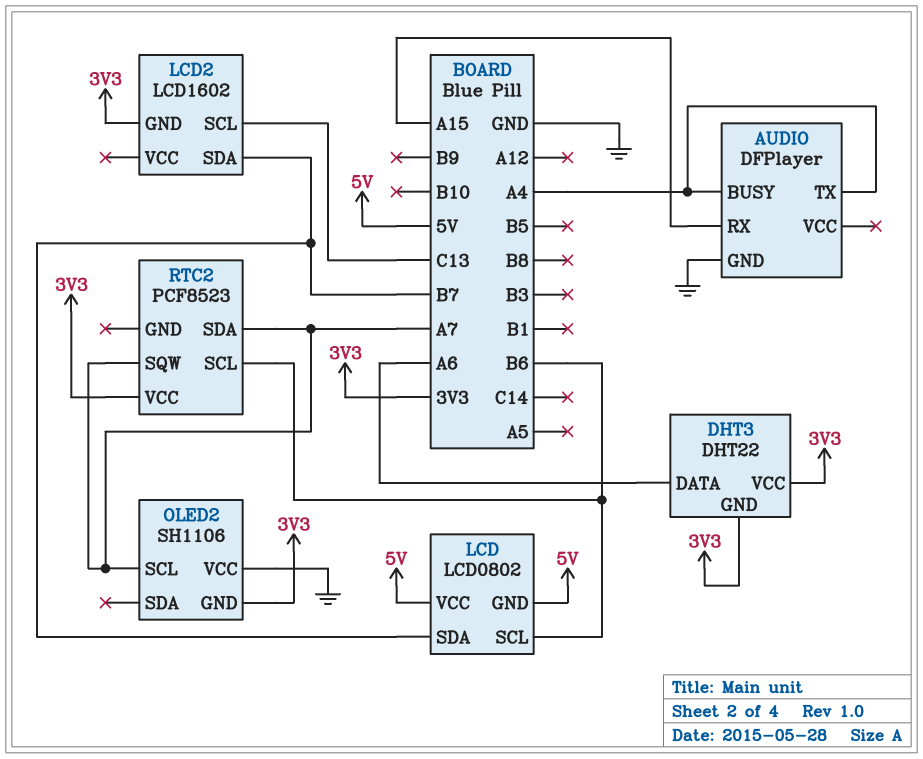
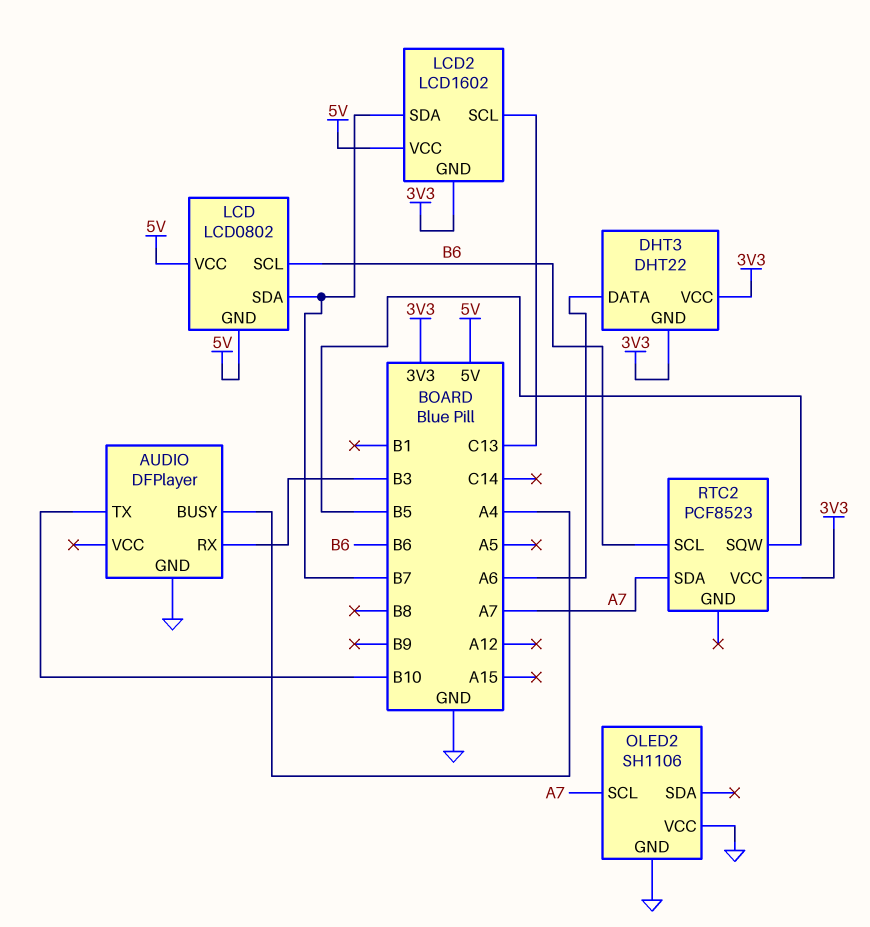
AUDIO pin RX: A15 -> B3
AUDIO pin TX: A4 -> B10
LCD2 pin VCC: none -> 5V
OLED2 pin GND: 3V3 -> GND
RTC2 pin SQW: A7 -> B5

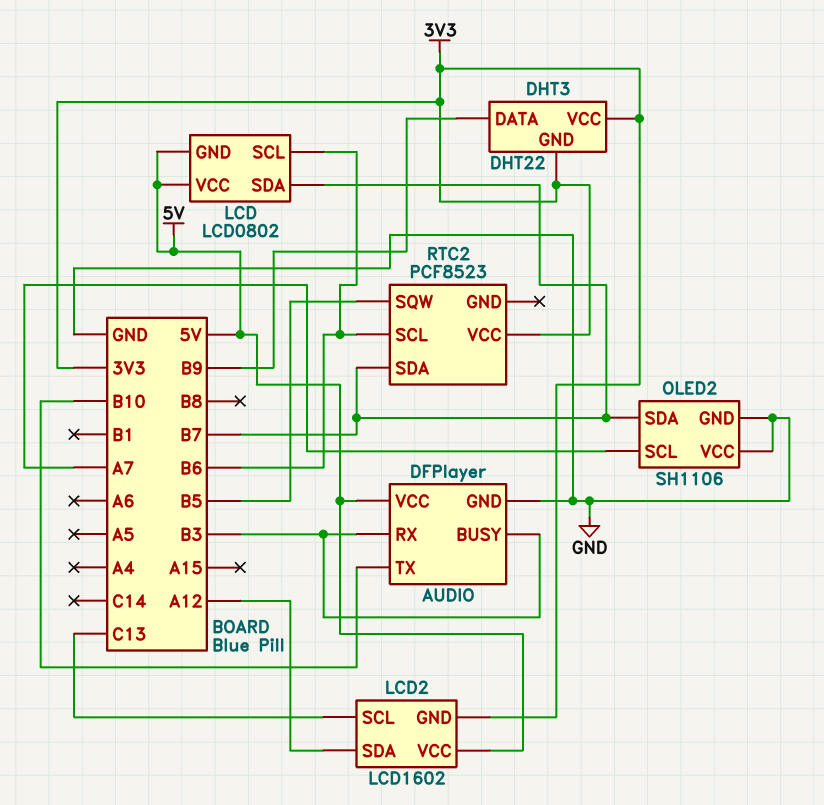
AUDIO pin BUSY: A4 -> B3
AUDIO pin VCC: none -> 5V
DHT3 pin DATA: A6 -> B9
LCD2 pin SDA: B7 -> A12
OLED2 pin SDA: none -> B7
RTC2 pin SDA: A7 -> B7

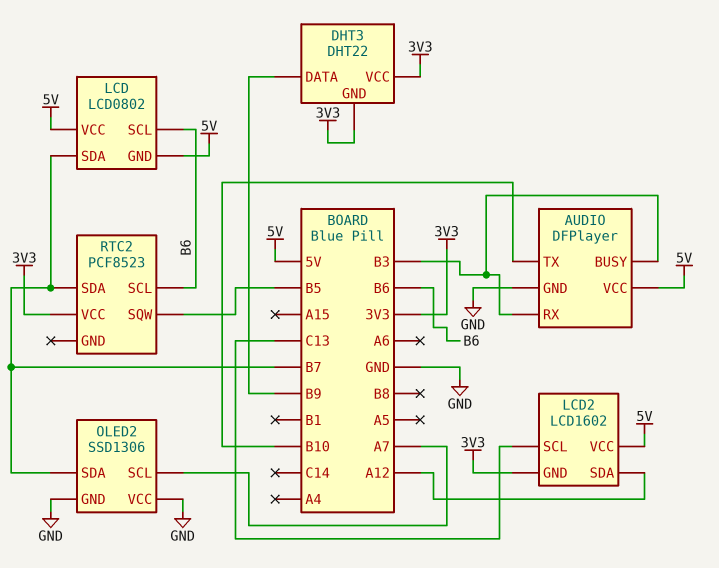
OLED2: SH1106 -> SSD1306

